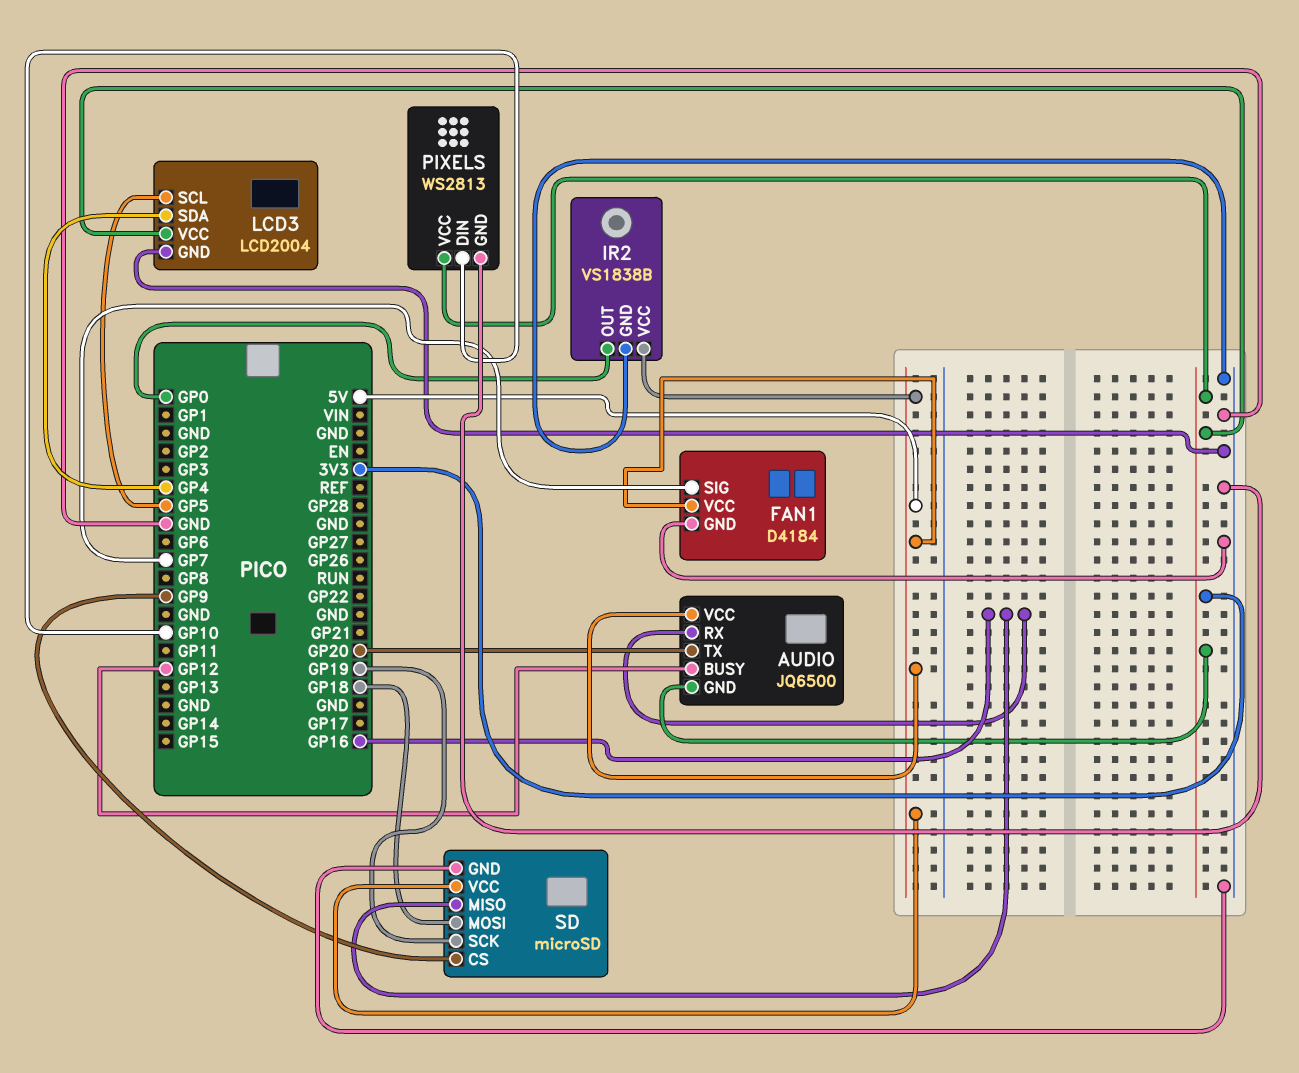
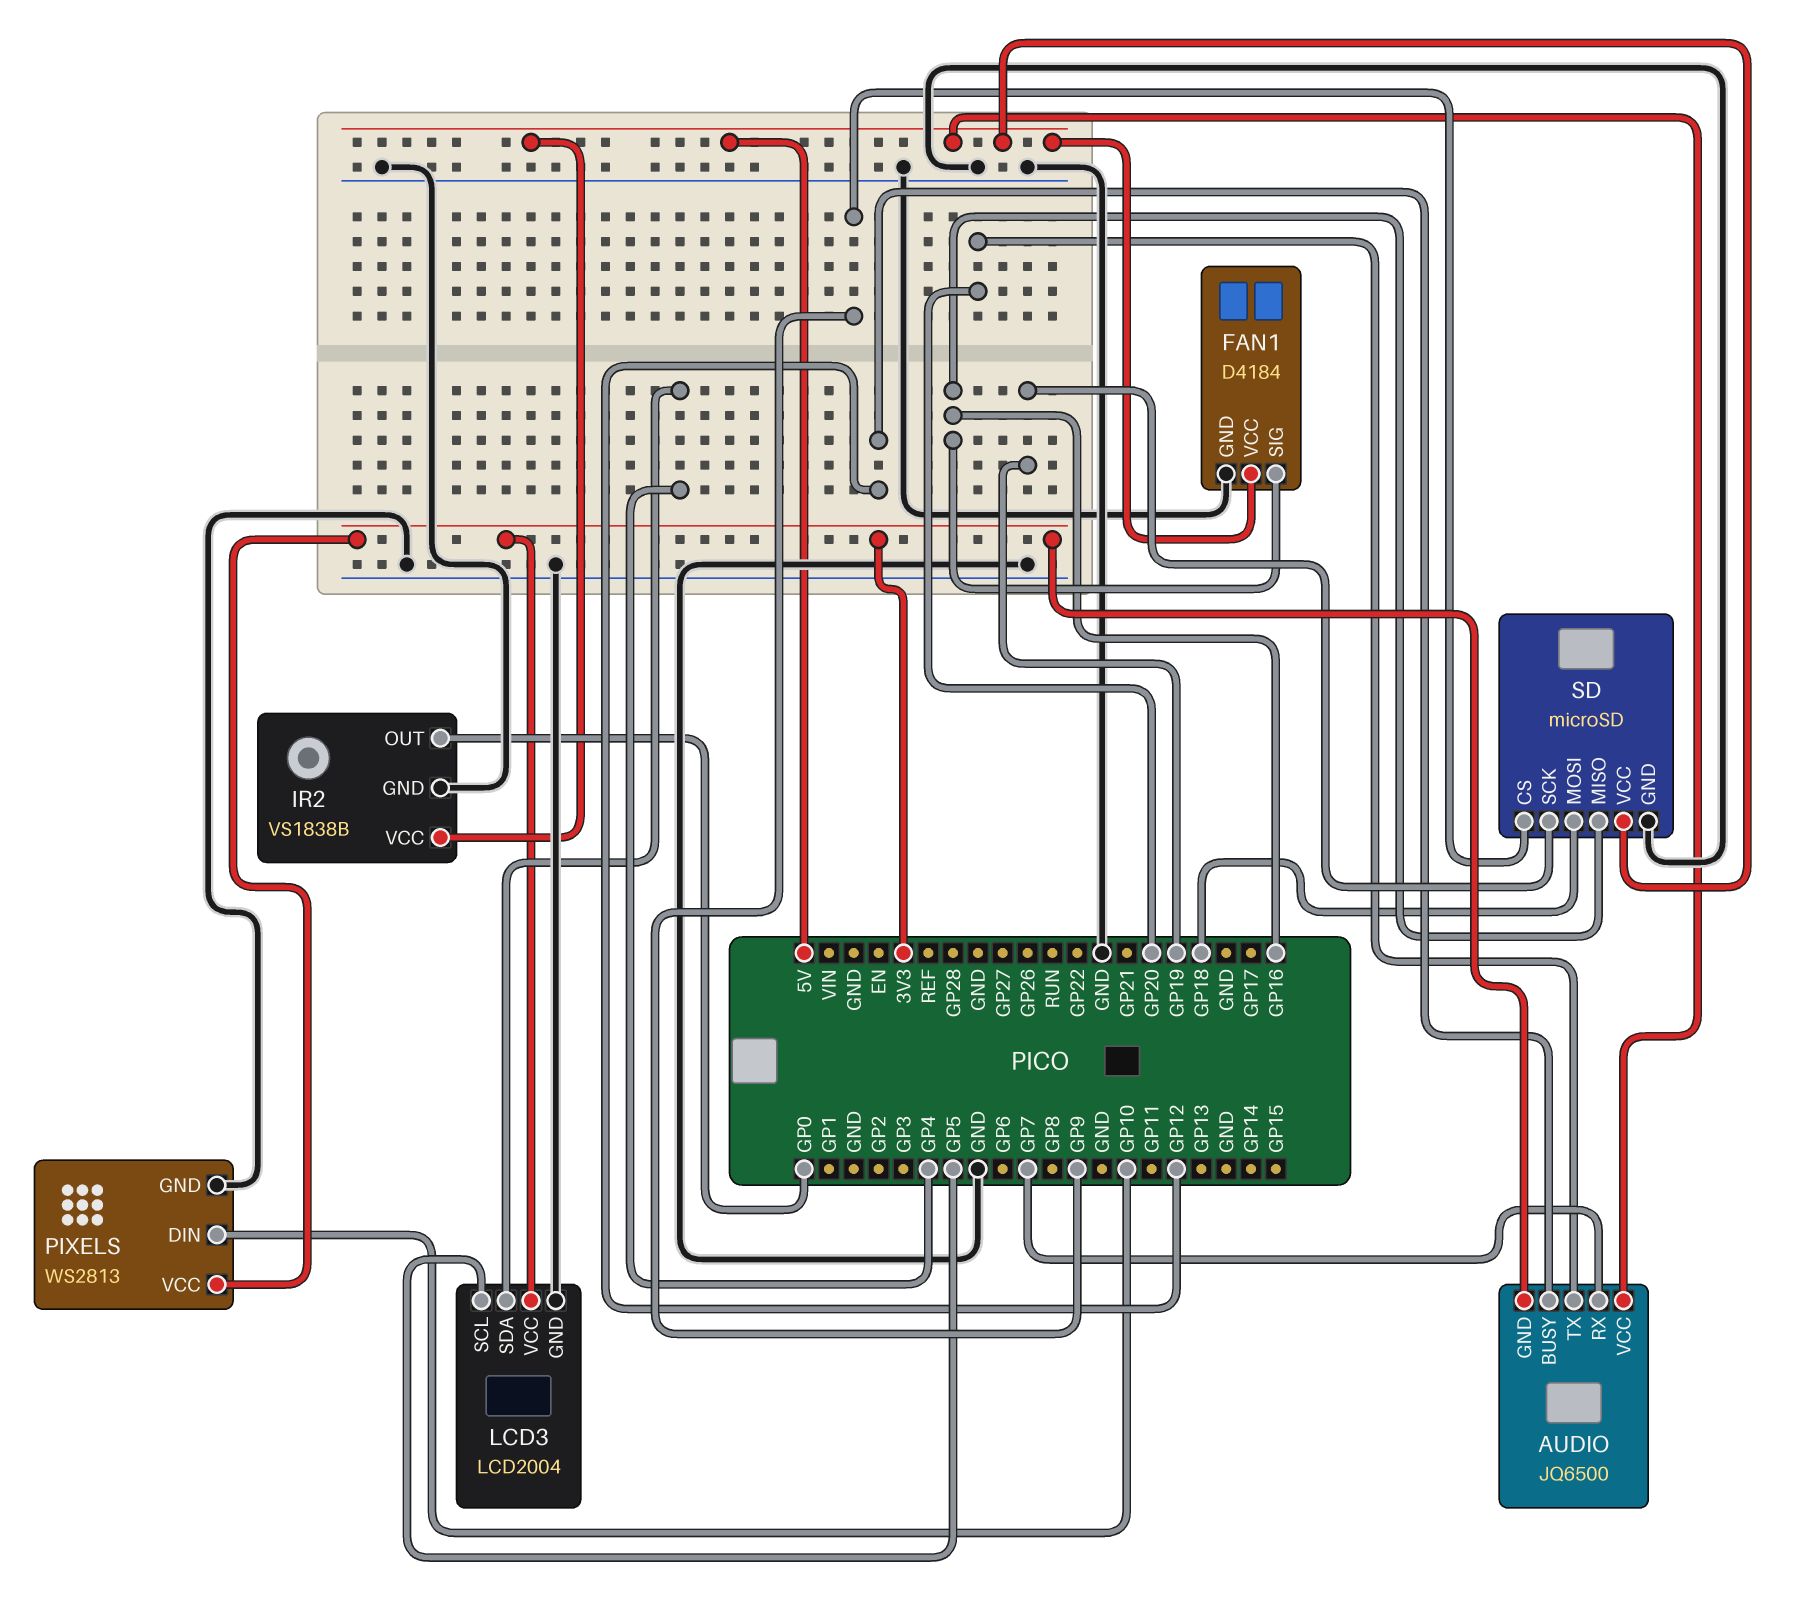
AUDIO pin RX: GP16 -> GP7
FAN1 pin SIG: GP7 -> GP16

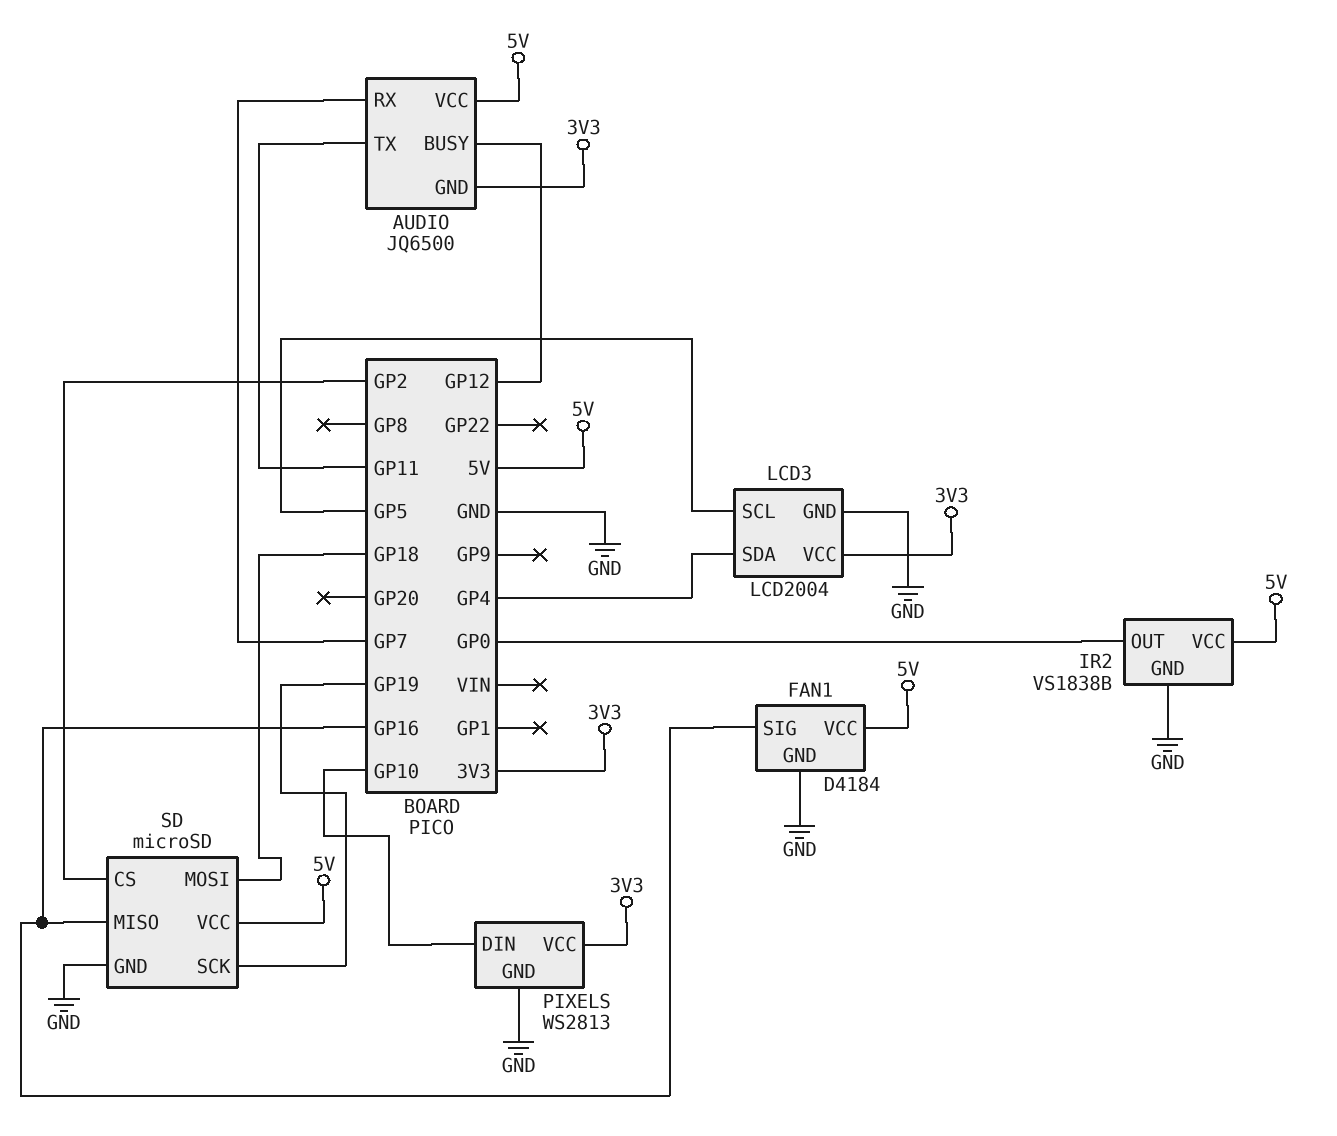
AUDIO pin TX: GP20 -> GP11
SD pin CS: GP9 -> GP2

